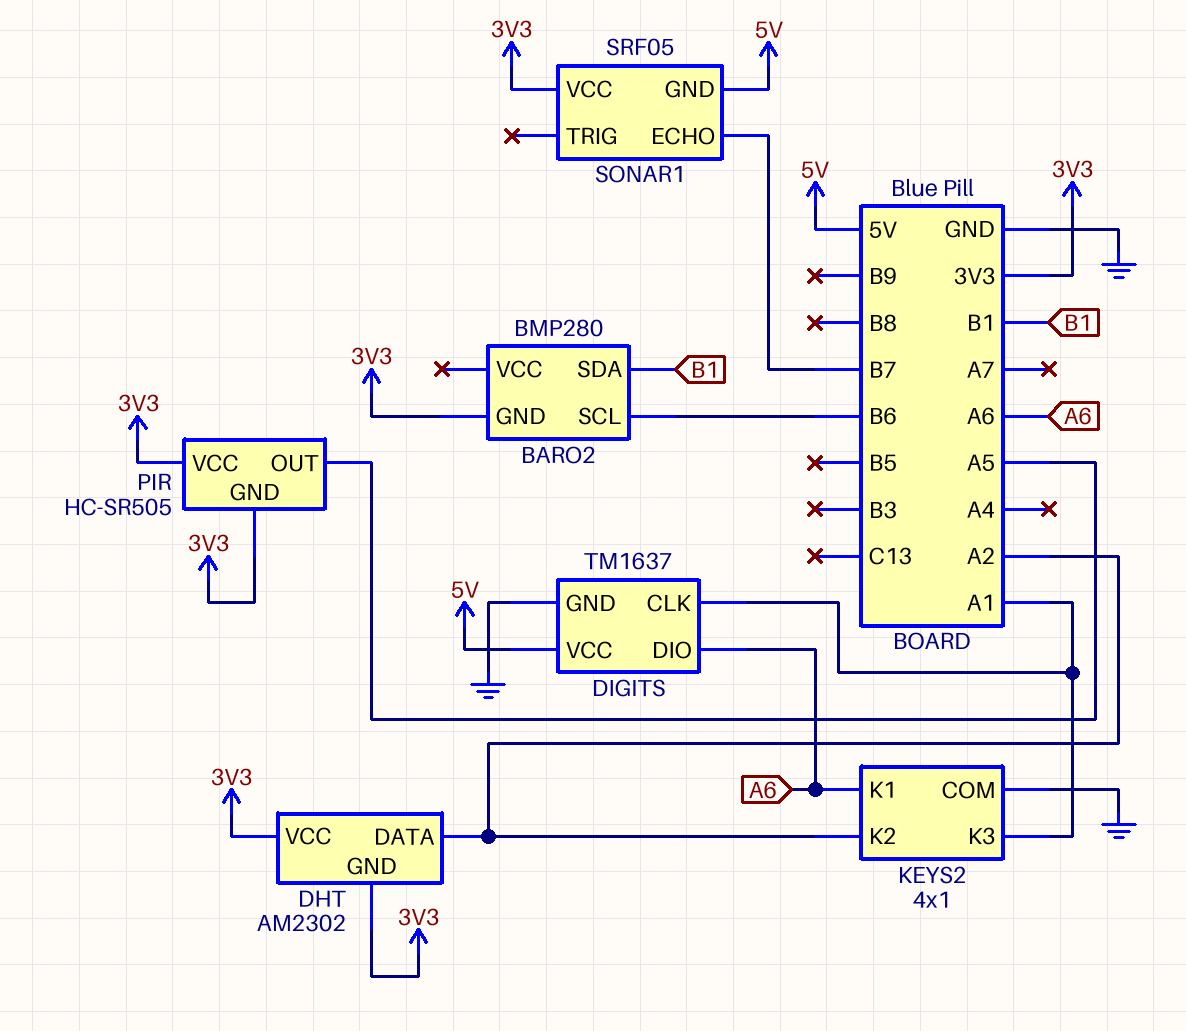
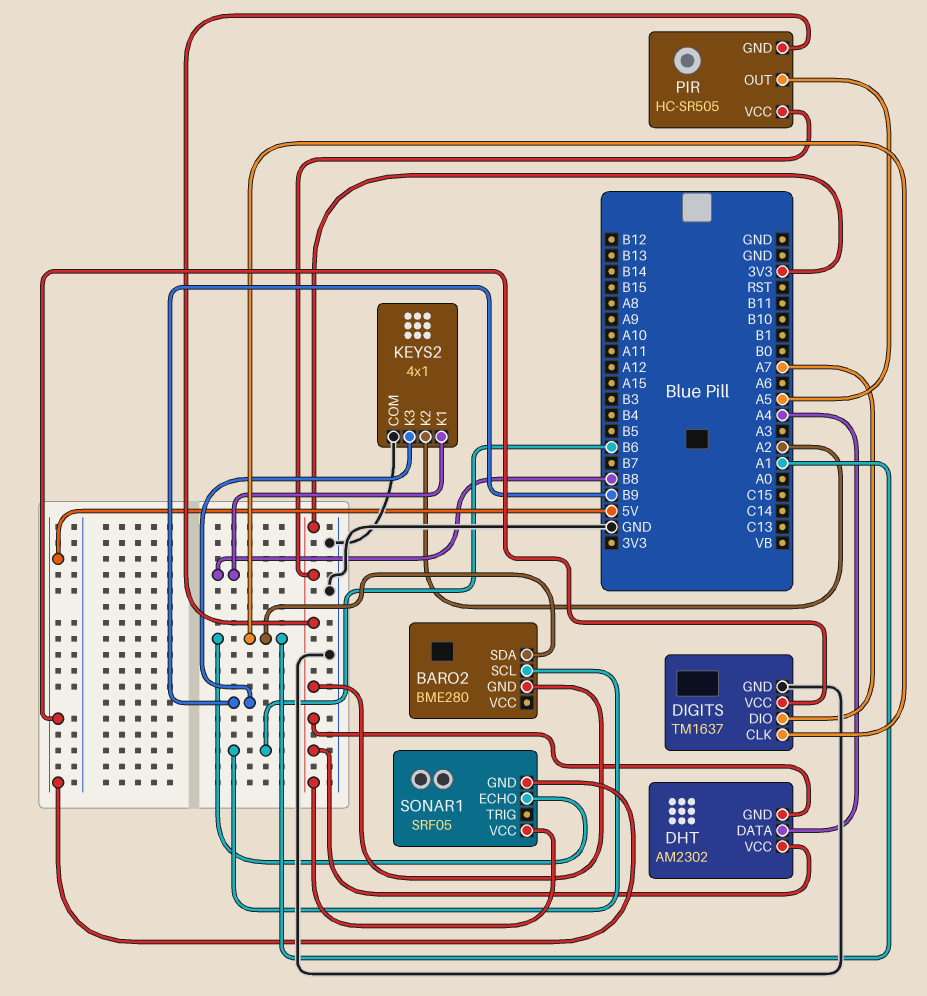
BARO2: BMP280 -> BME280
BARO2 pin SDA: B1 -> A1
DHT pin DATA: A2 -> A4
DIGITS pin DIO: A6 -> A7
KEYS2 pin K1: A6 -> B8
KEYS2 pin K3: A1 -> B9
SONAR1 pin ECHO: B7 -> A1

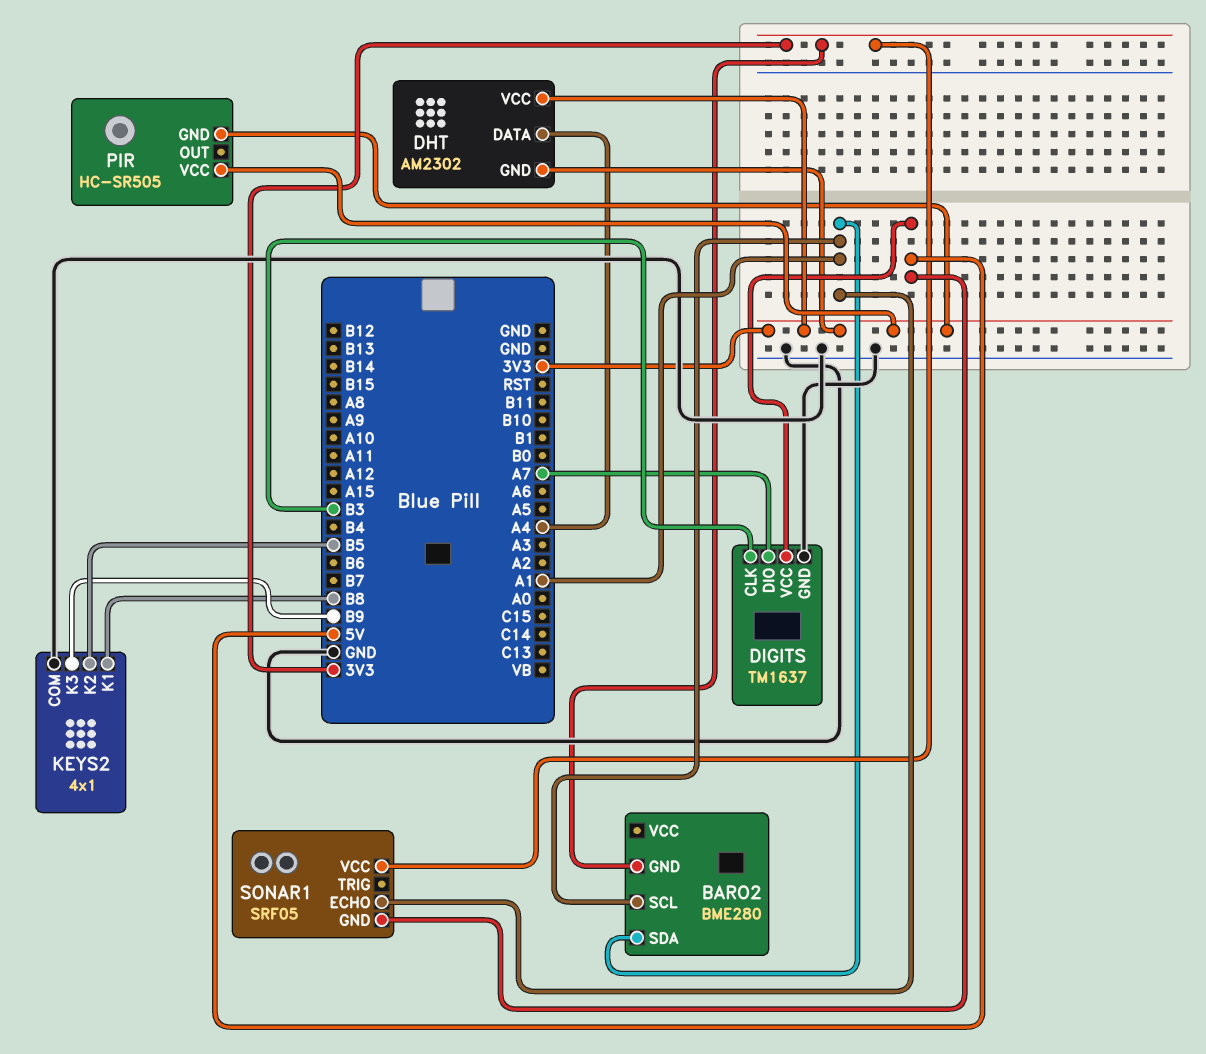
BARO2 pin SCL: B6 -> A1
DIGITS pin CLK: A1 -> B3
KEYS2 pin K2: A2 -> B5
PIR pin OUT: A5 -> none

